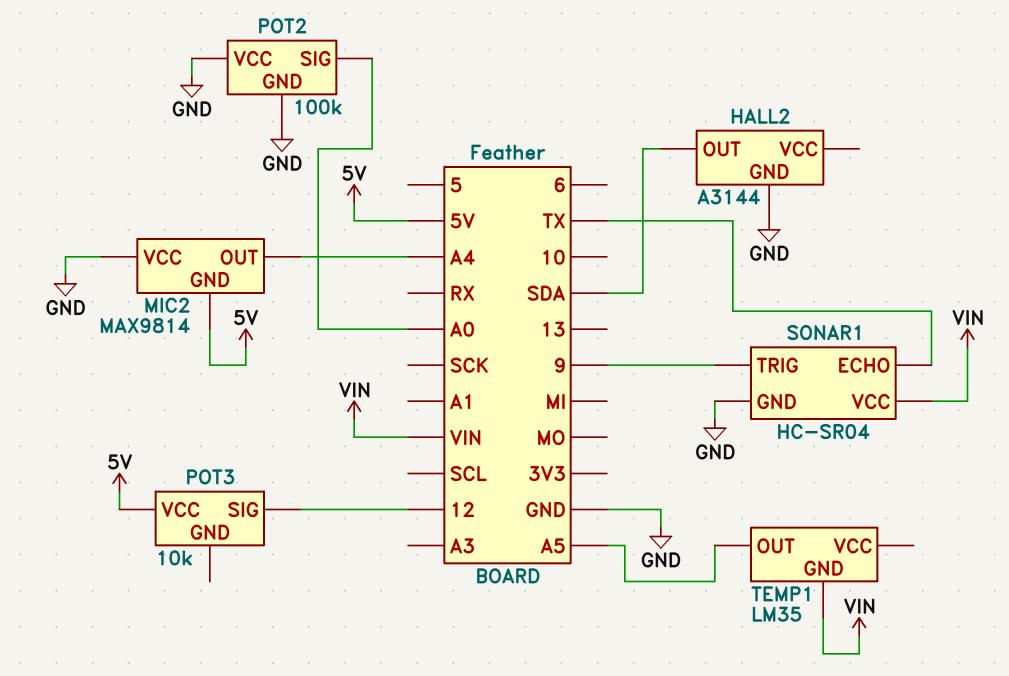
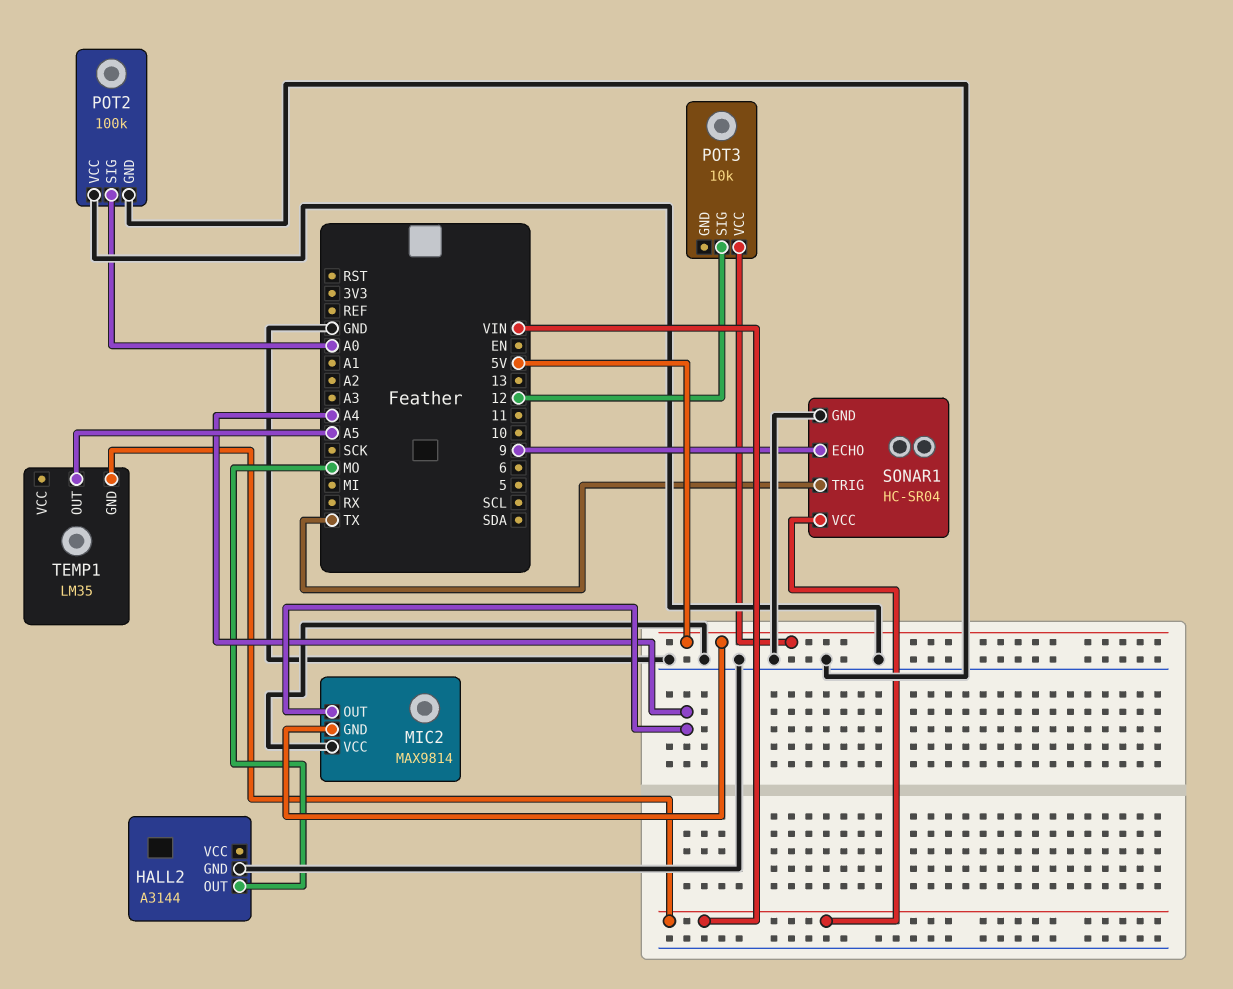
HALL2 pin OUT: SDA -> MO
SONAR1 pin ECHO: TX -> 9
SONAR1 pin TRIG: 9 -> TX

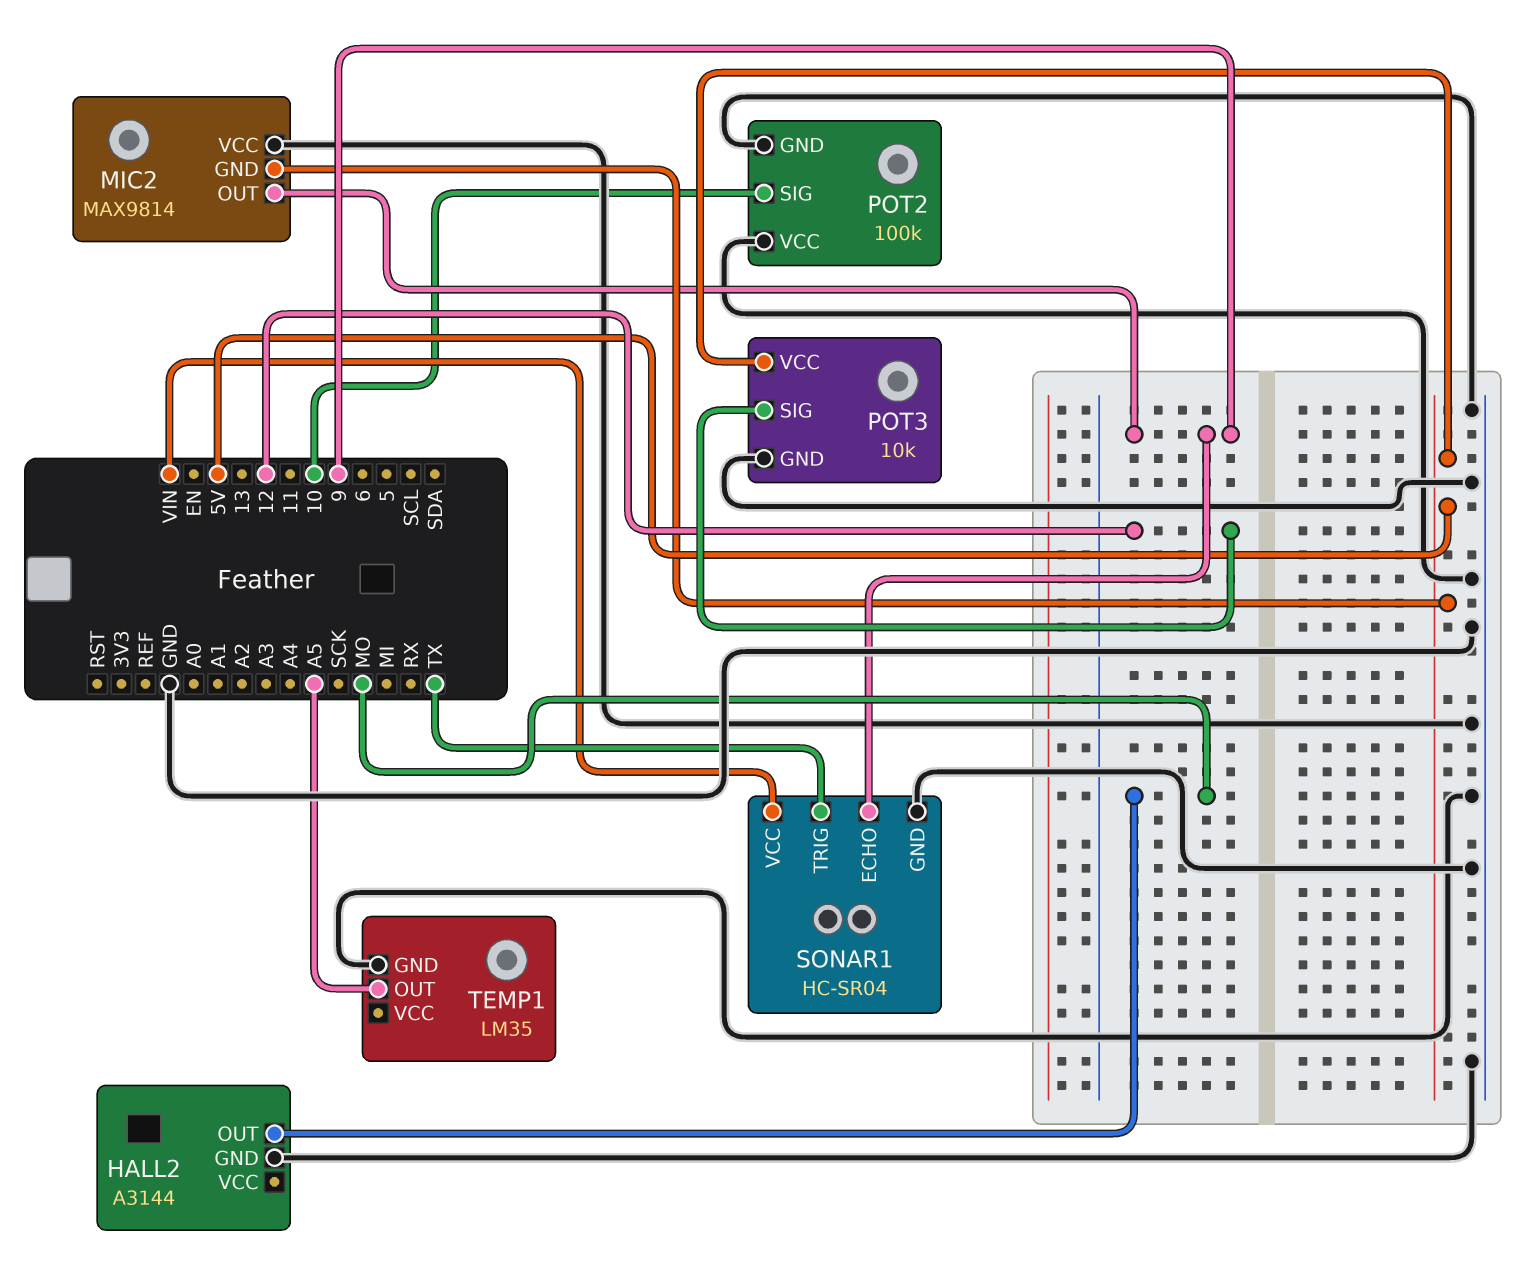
MIC2 pin OUT: A4 -> 9
POT2 pin SIG: A0 -> 10
POT3 pin GND: none -> GND
TEMP1 pin GND: VIN -> GND

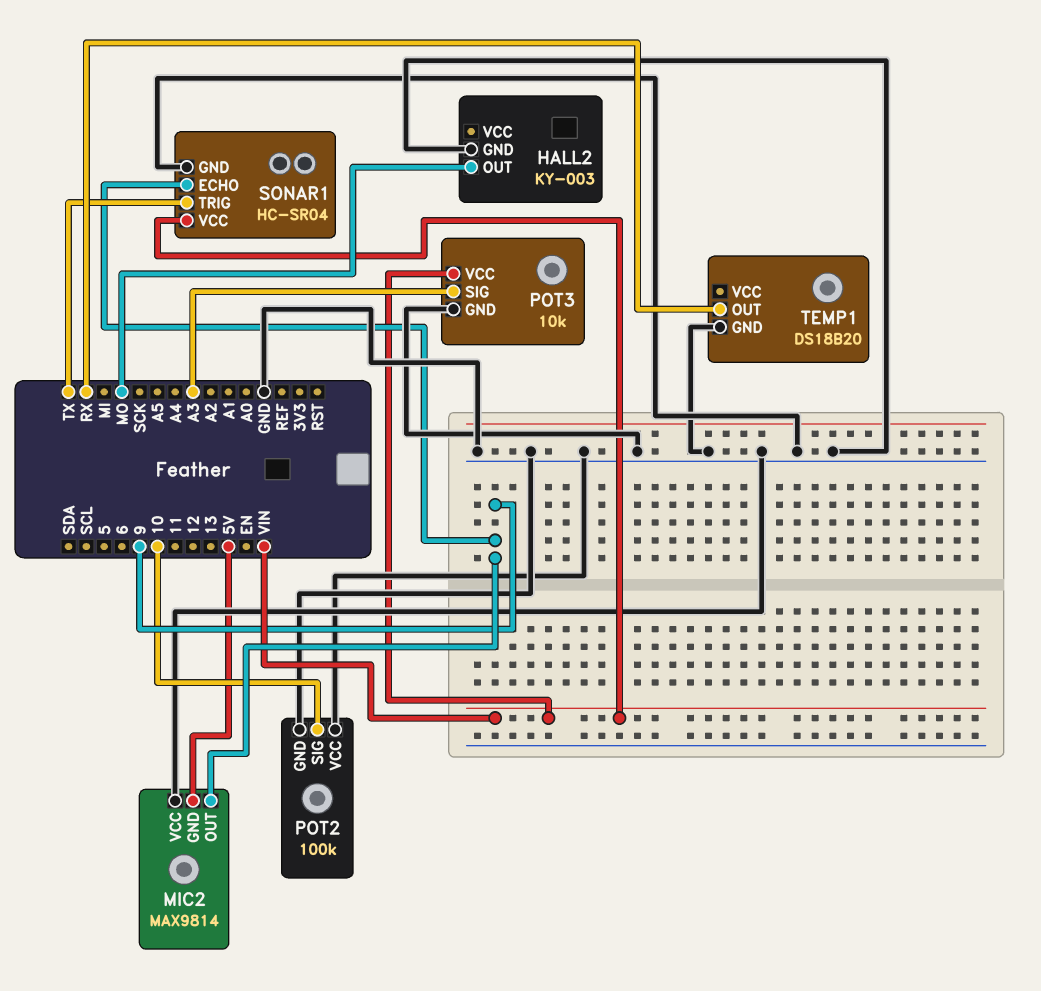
HALL2: A3144 -> KY-003
POT3 pin SIG: 12 -> A3
POT3 pin VCC: 5V -> VIN
TEMP1: LM35 -> DS18B20
TEMP1 pin OUT: A5 -> RX

